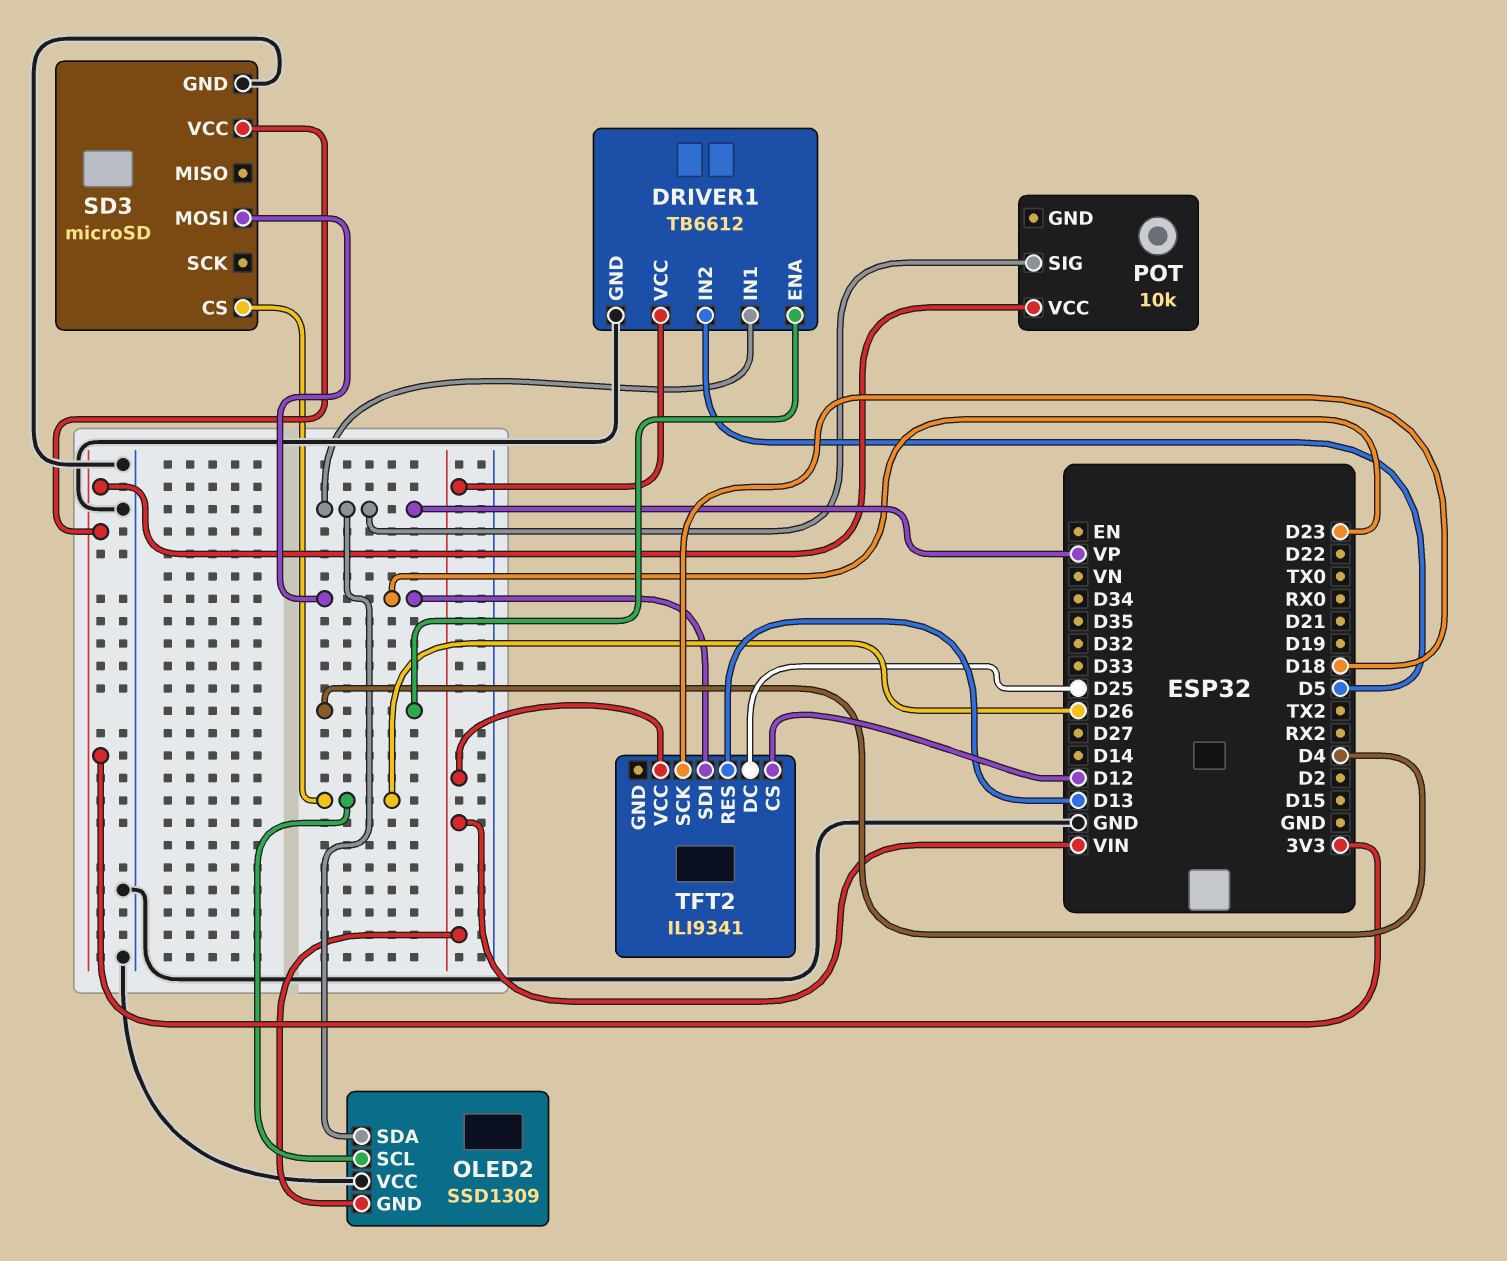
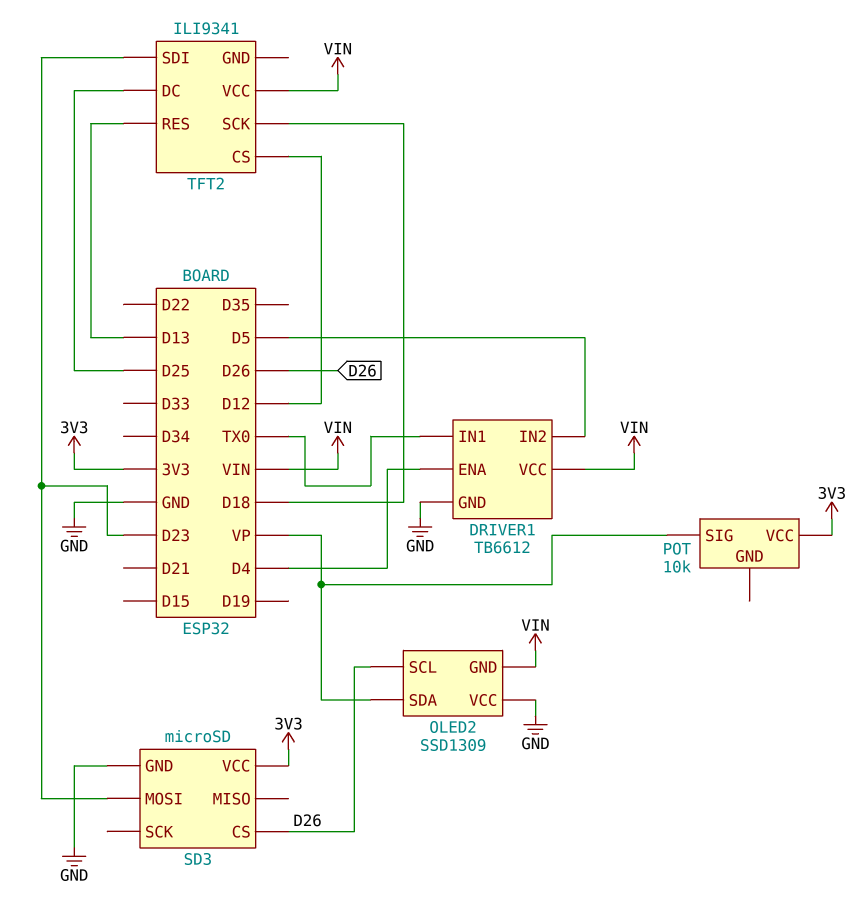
DRIVER1 pin IN1: VP -> TX0

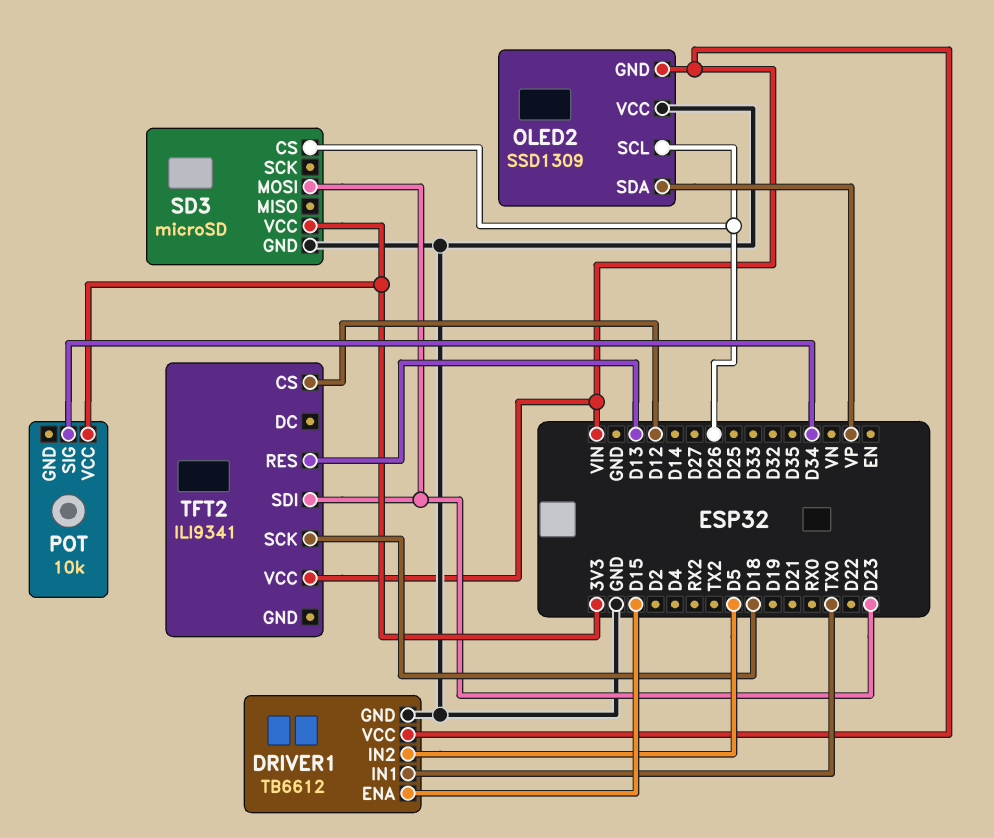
DRIVER1 pin ENA: D4 -> D15
POT pin SIG: VP -> D34
TFT2 pin DC: D25 -> none

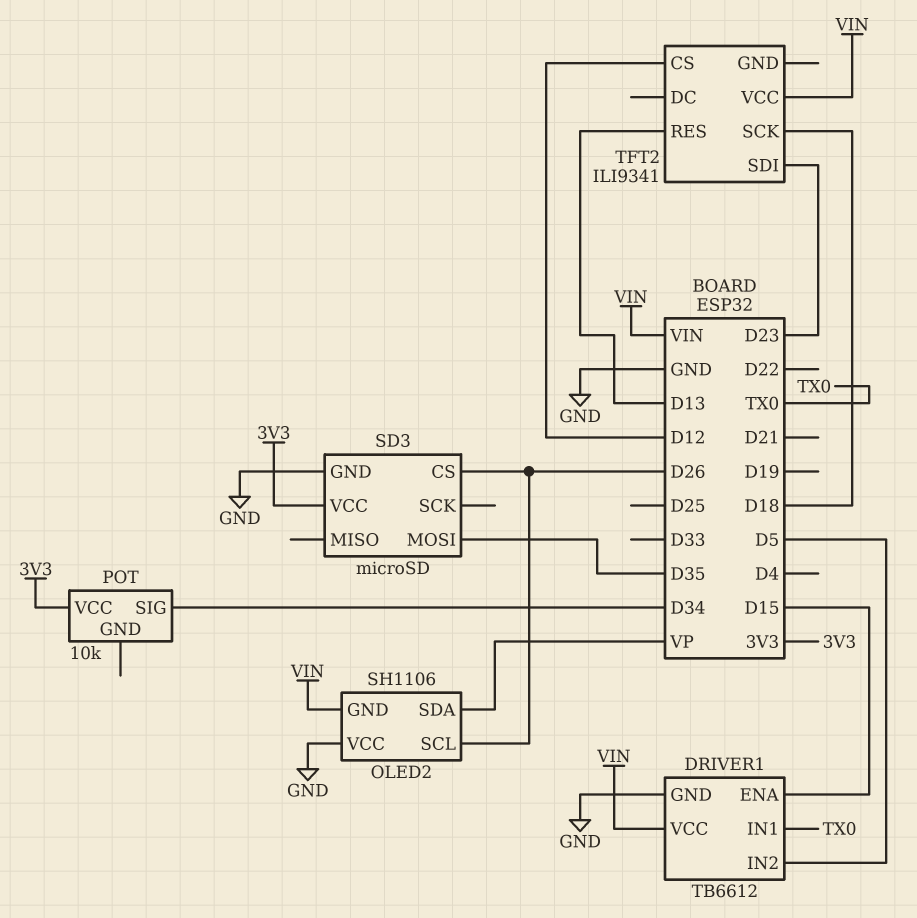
OLED2: SSD1309 -> SH1106
SD3 pin MOSI: D23 -> D35

